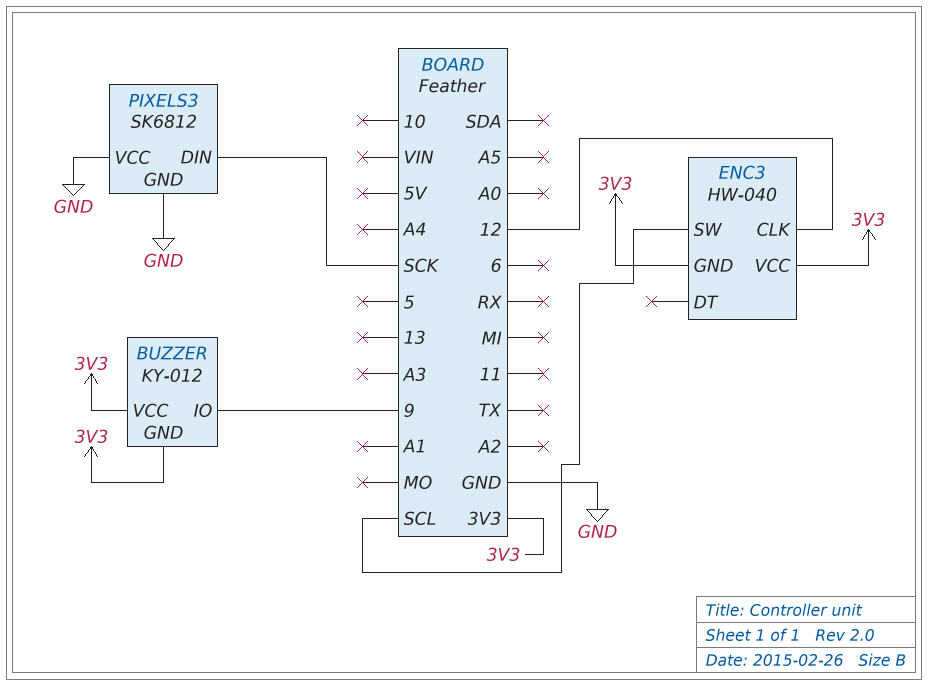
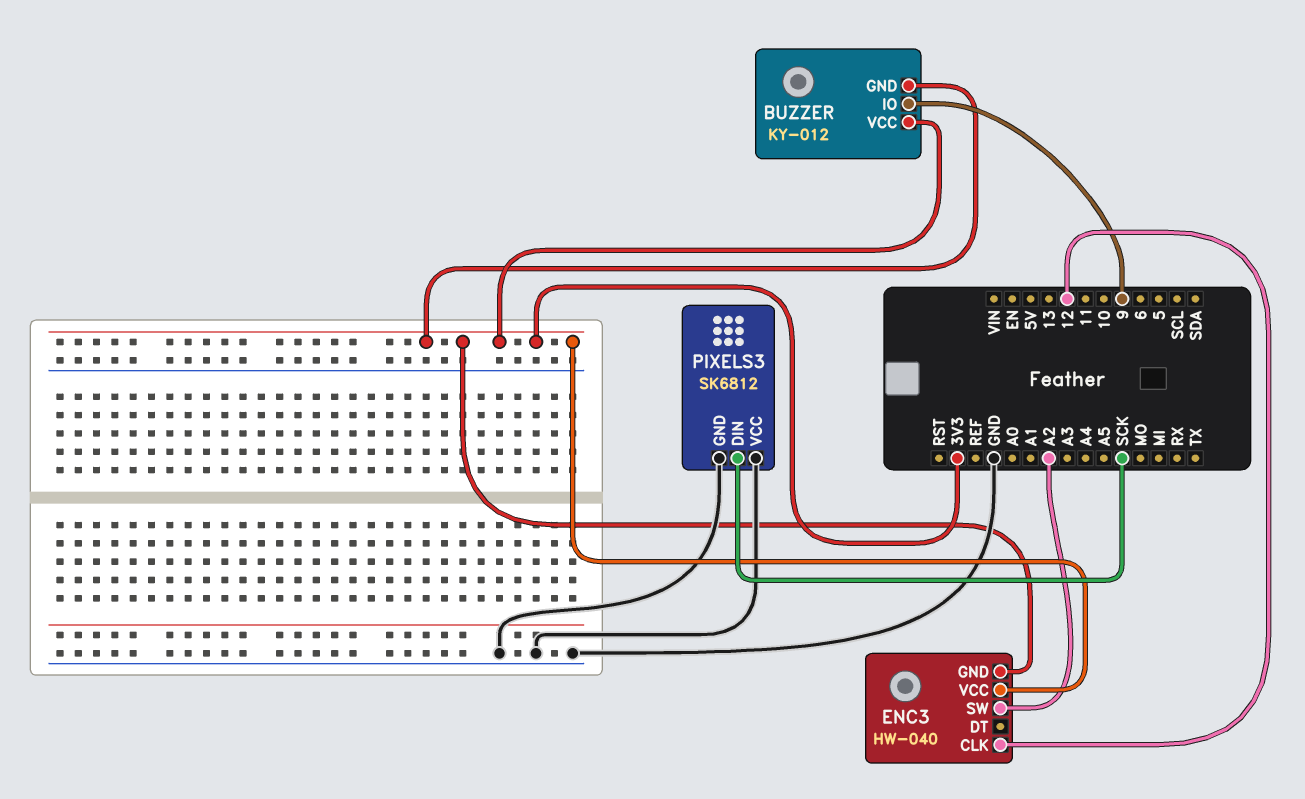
ENC3 pin SW: SCL -> A2

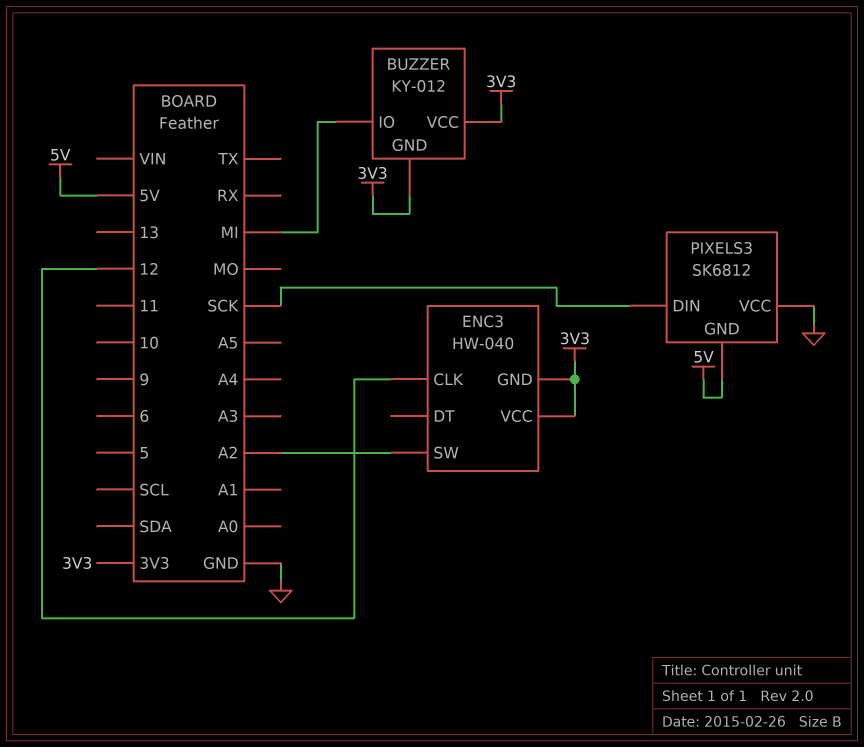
BUZZER pin IO: 9 -> MI
PIXELS3 pin GND: GND -> 5V

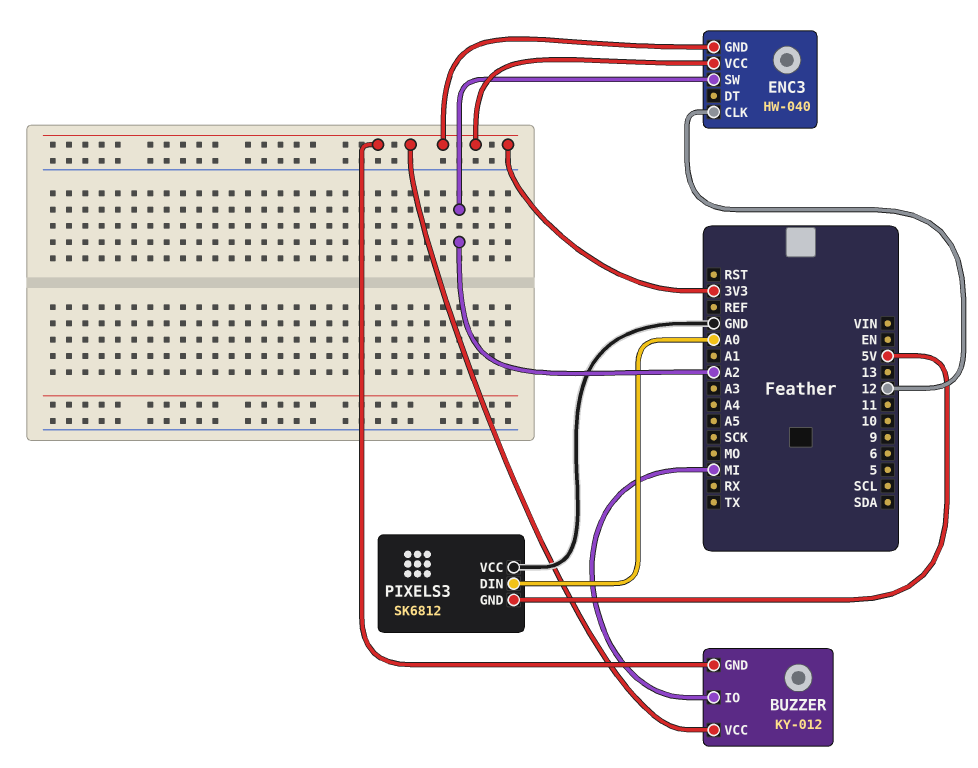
PIXELS3 pin DIN: SCK -> A0

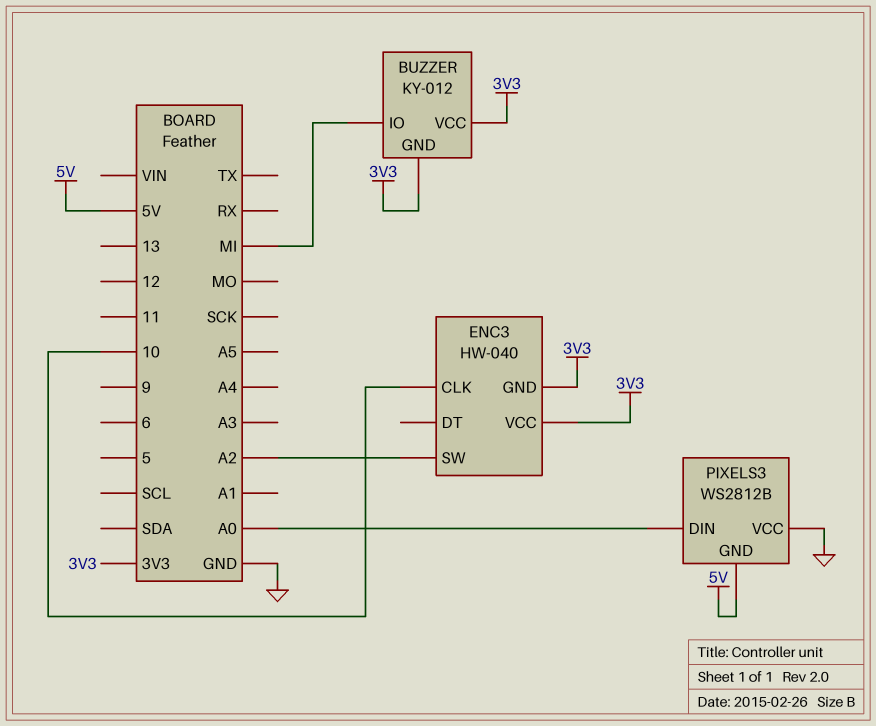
ENC3 pin CLK: 12 -> 10
PIXELS3: SK6812 -> WS2812B

